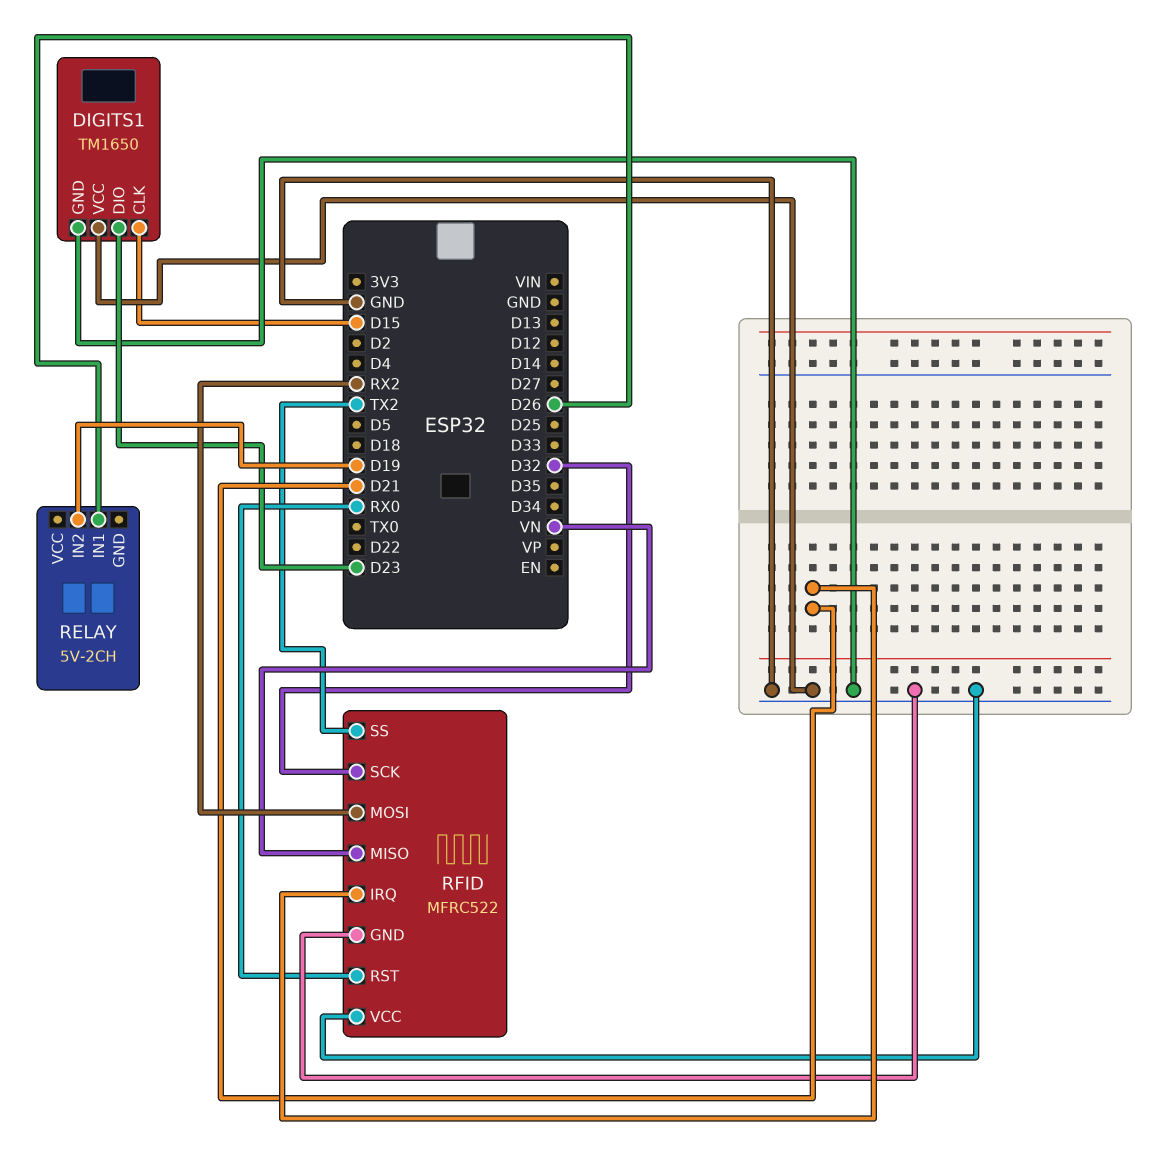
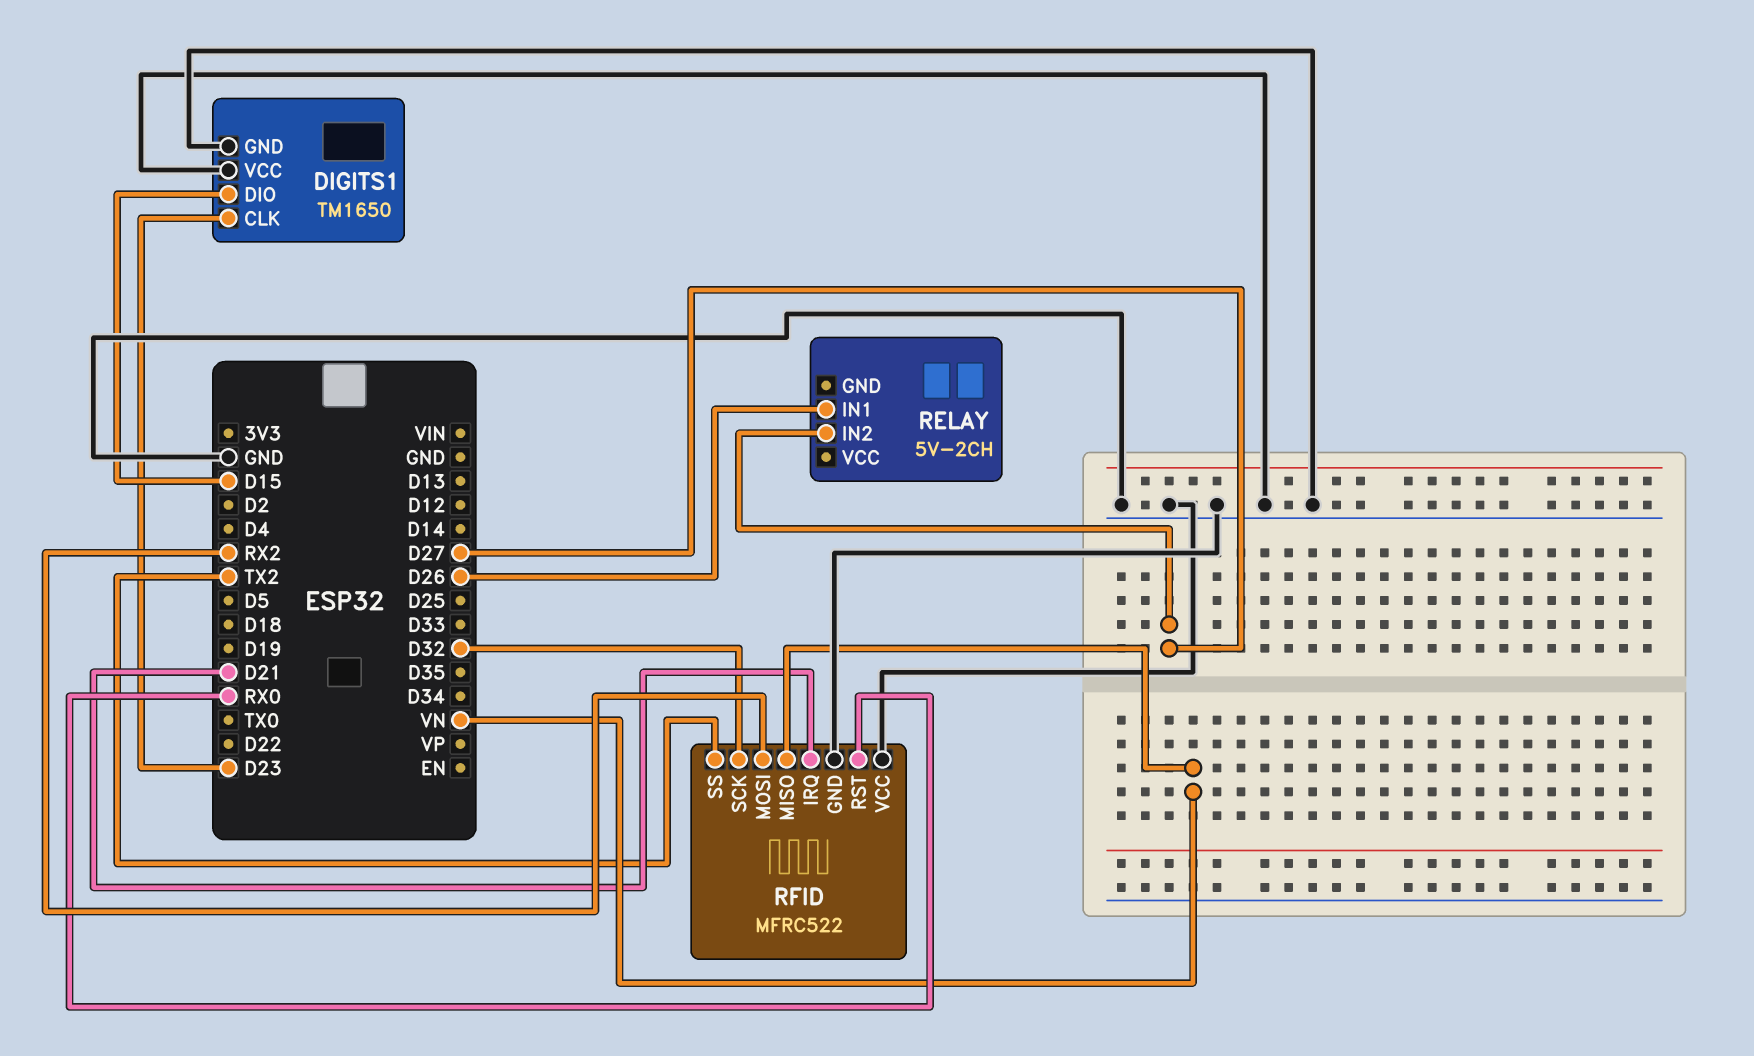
DIGITS1 pin CLK: D15 -> D23
DIGITS1 pin DIO: D23 -> D15
RELAY pin IN2: D19 -> D27

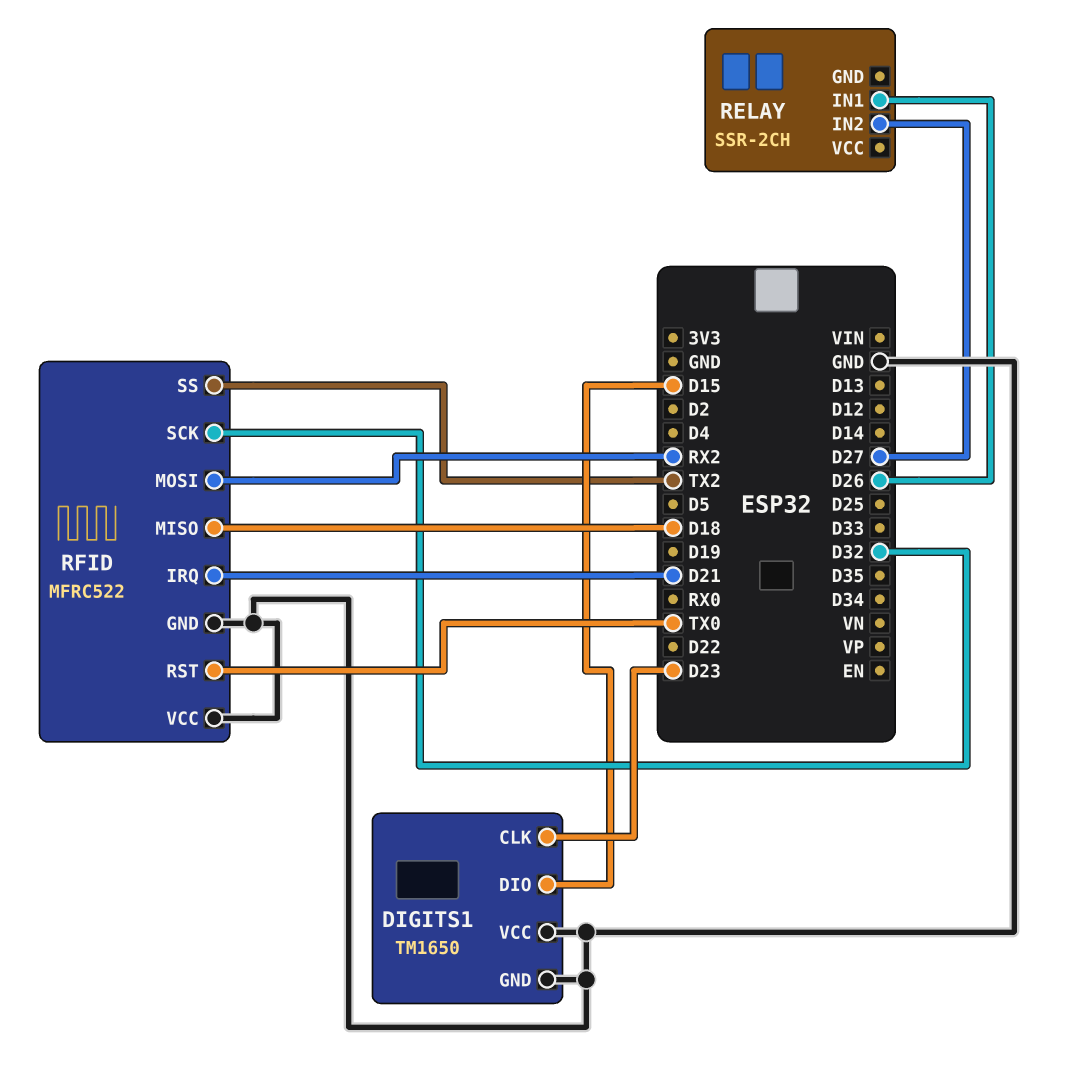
RELAY: 5V-2CH -> SSR-2CH
RFID pin MISO: VN -> D18
RFID pin RST: RX0 -> TX0

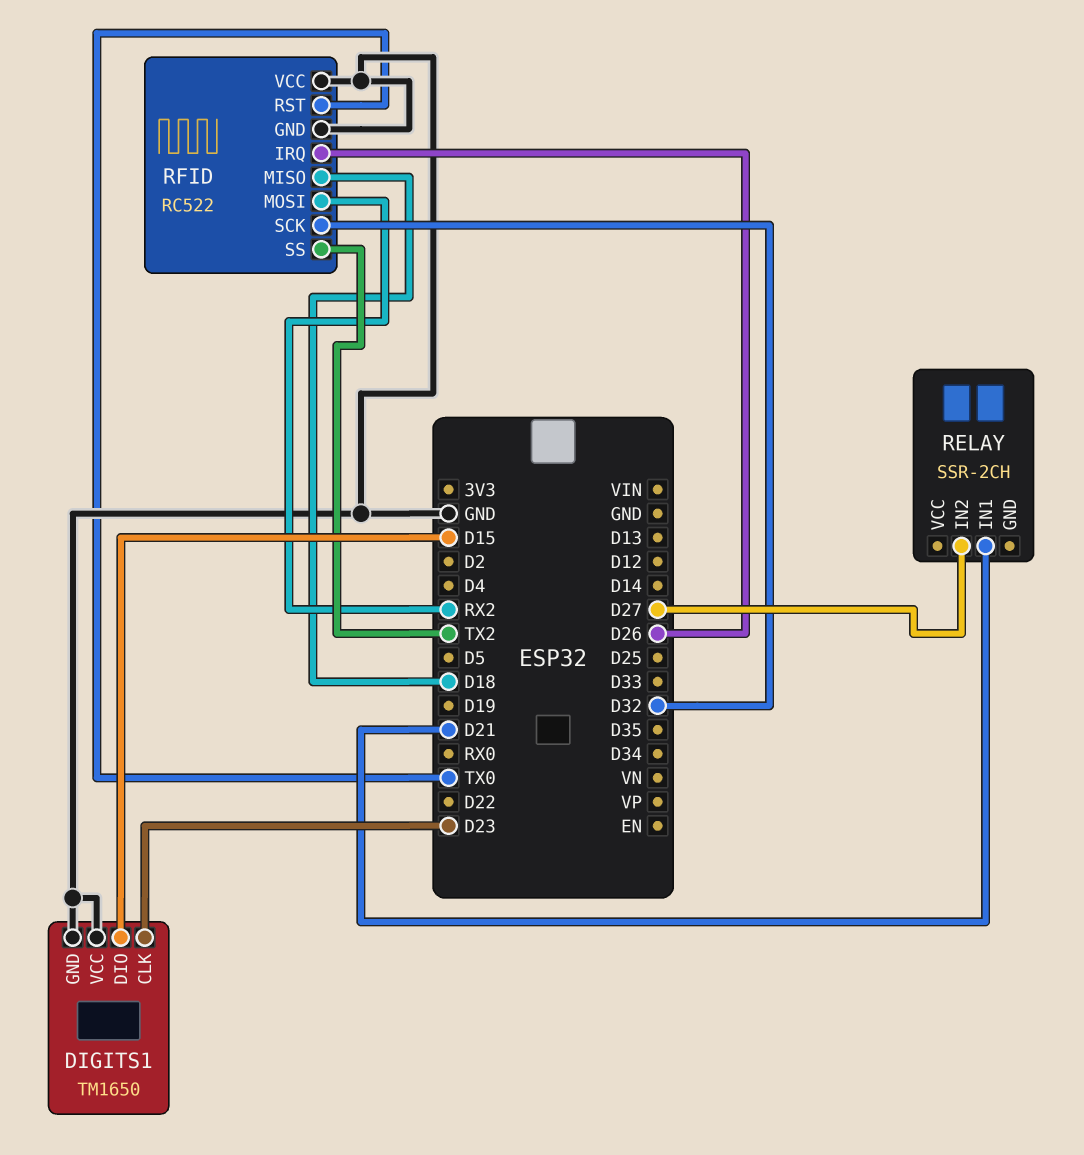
RELAY pin IN1: D26 -> D21
RFID: MFRC522 -> RC522
RFID pin IRQ: D21 -> D26

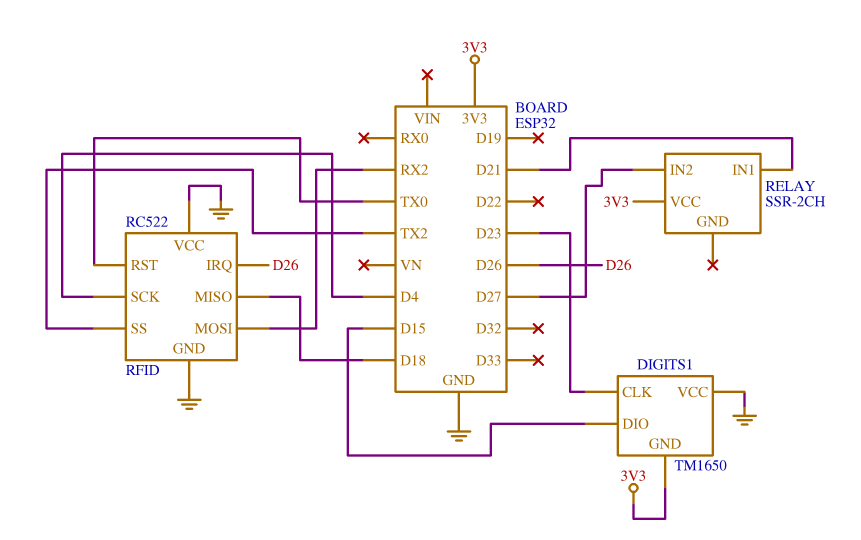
DIGITS1 pin GND: GND -> 3V3
RELAY pin VCC: none -> 3V3
RFID pin SCK: D32 -> D4

